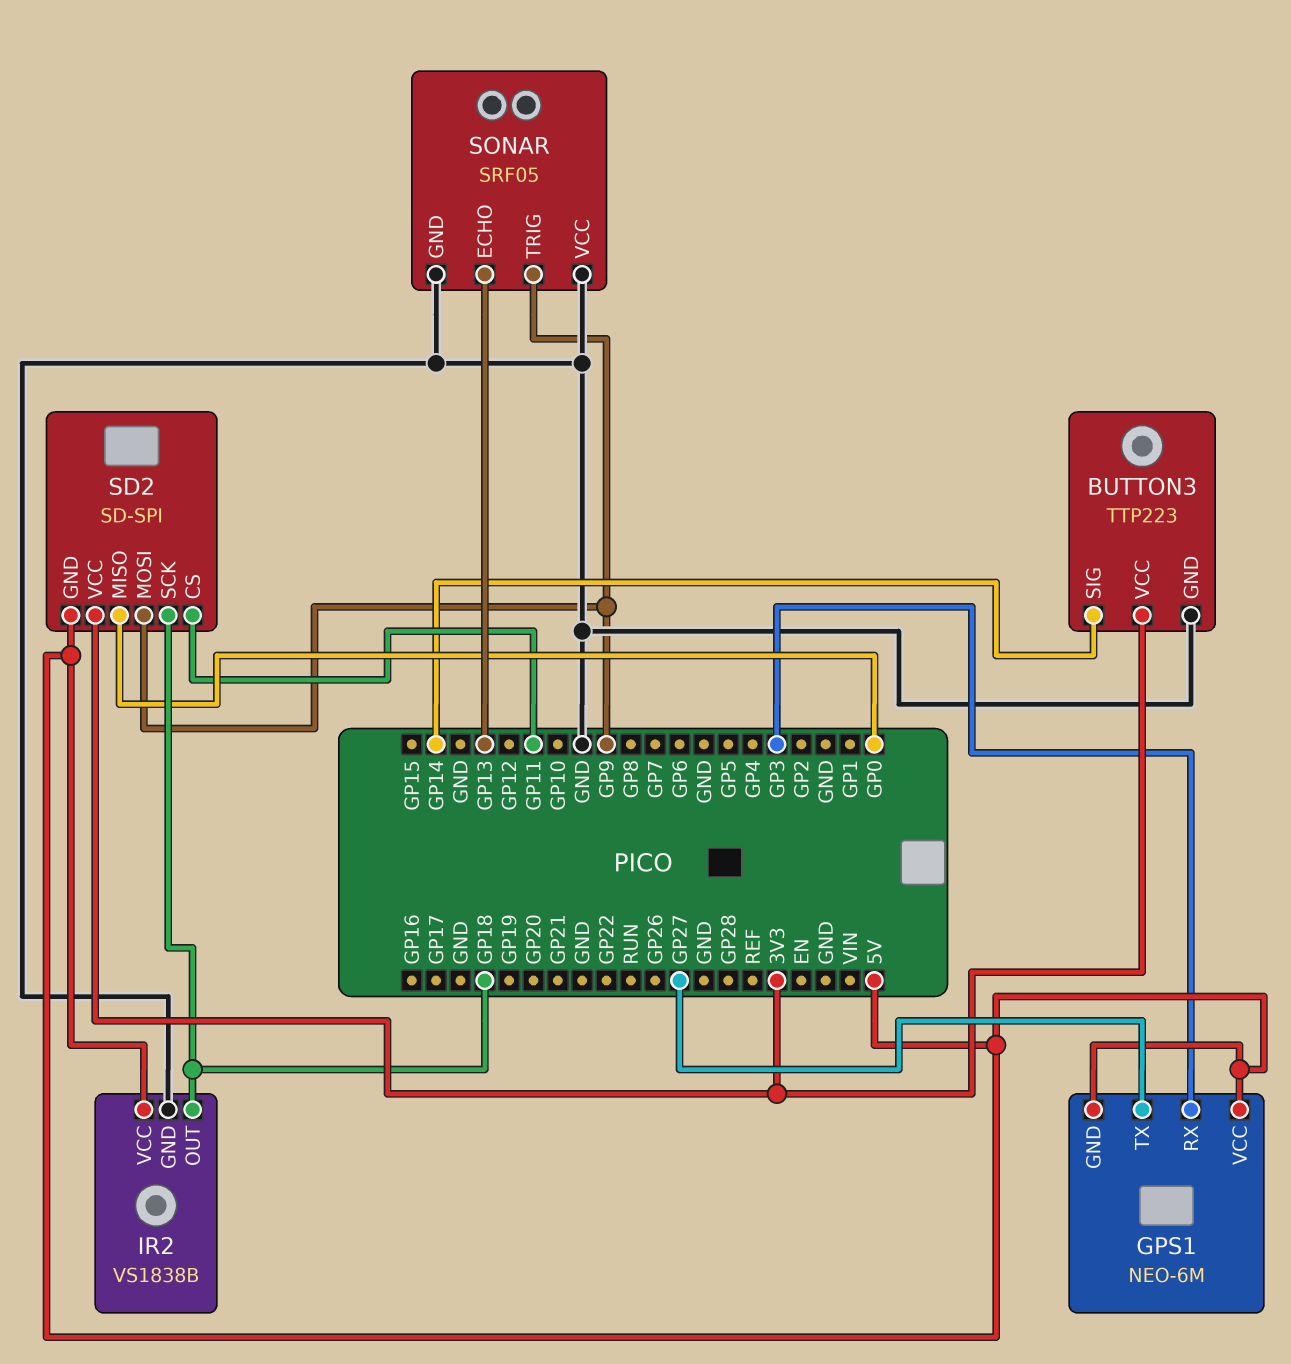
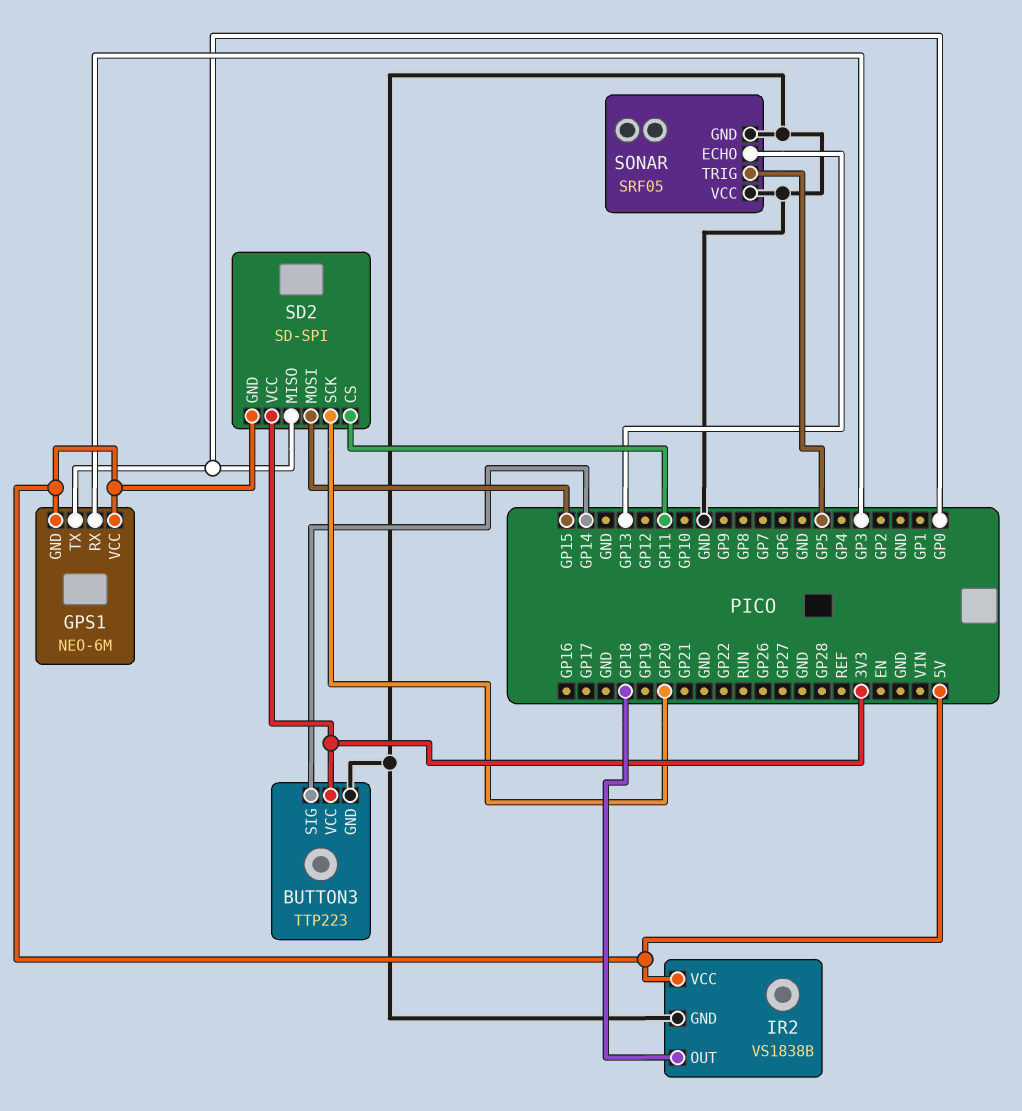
GPS1 pin TX: GP27 -> GP0
SD2 pin MOSI: GP9 -> GP15
SD2 pin SCK: GP18 -> GP20
SONAR pin TRIG: GP9 -> GP5

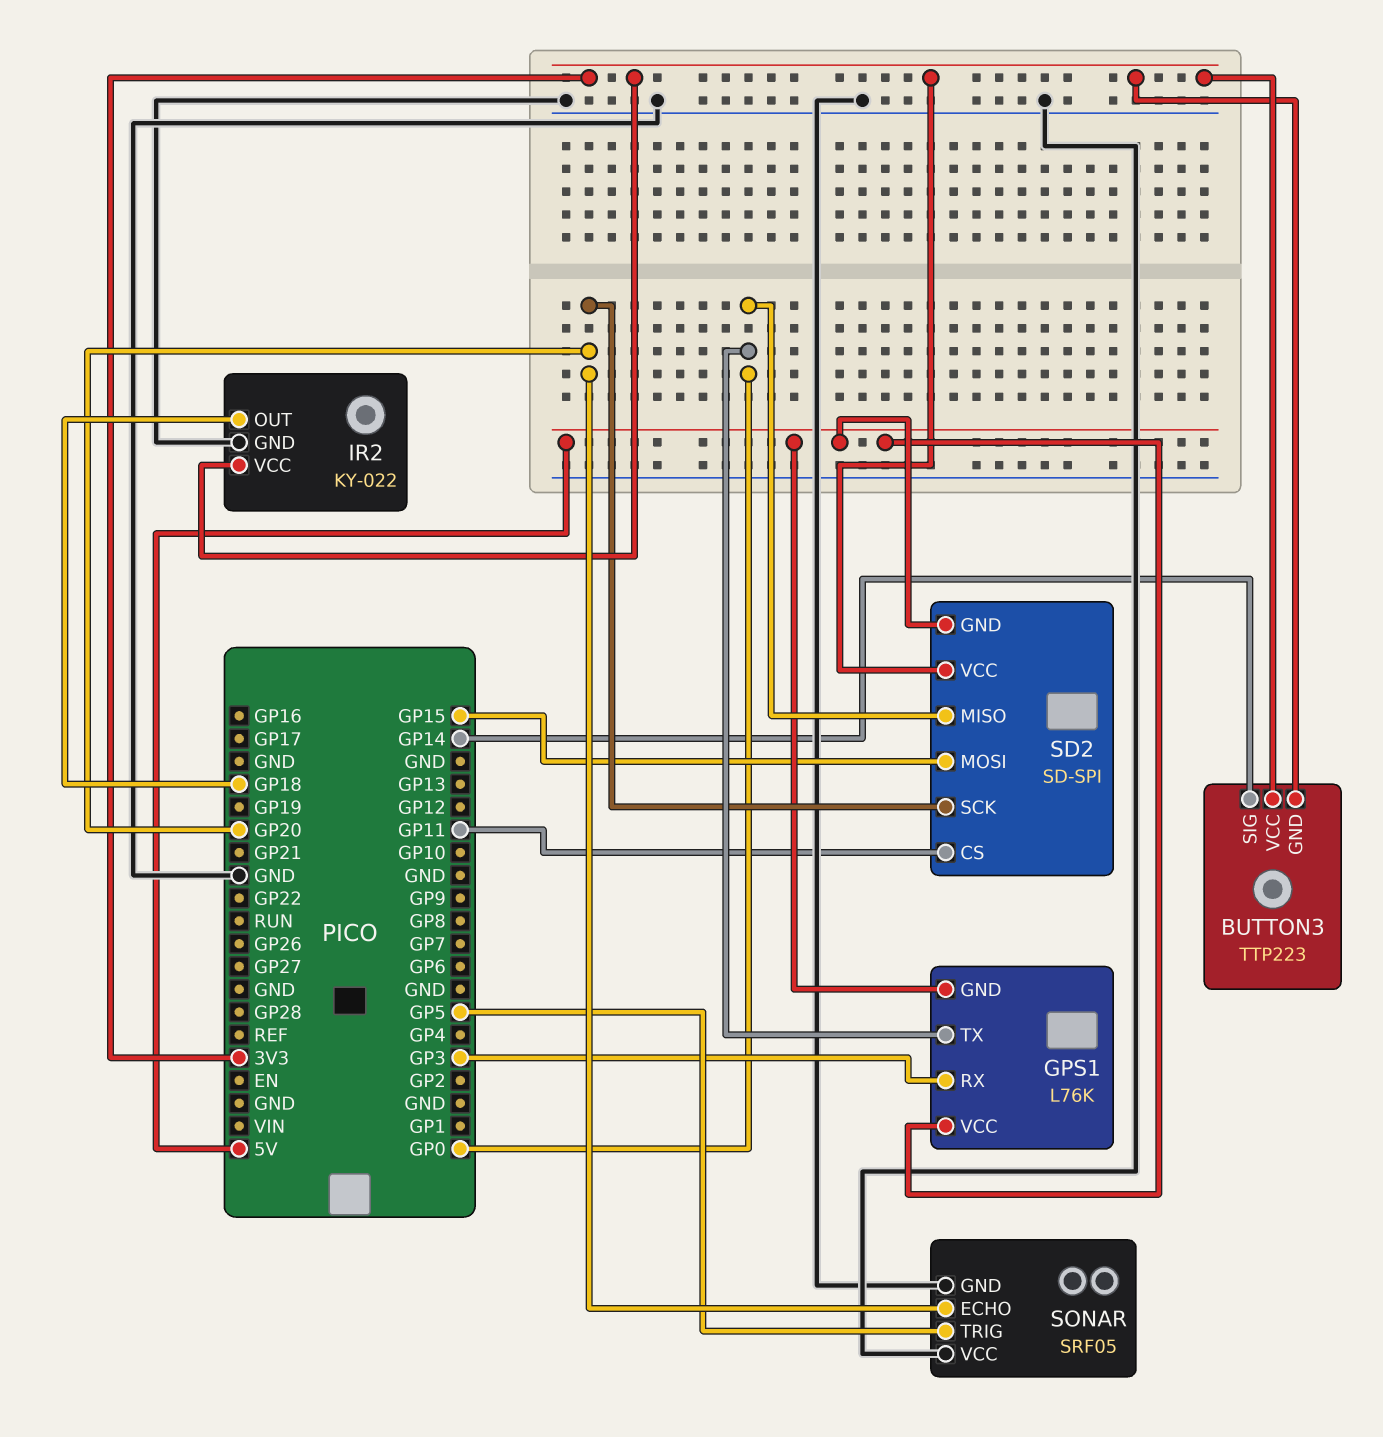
BUTTON3 pin GND: GND -> 3V3
GPS1: NEO-6M -> L76K
IR2: VS1838B -> KY-022
IR2 pin VCC: 5V -> 3V3
SONAR pin ECHO: GP13 -> GP20

